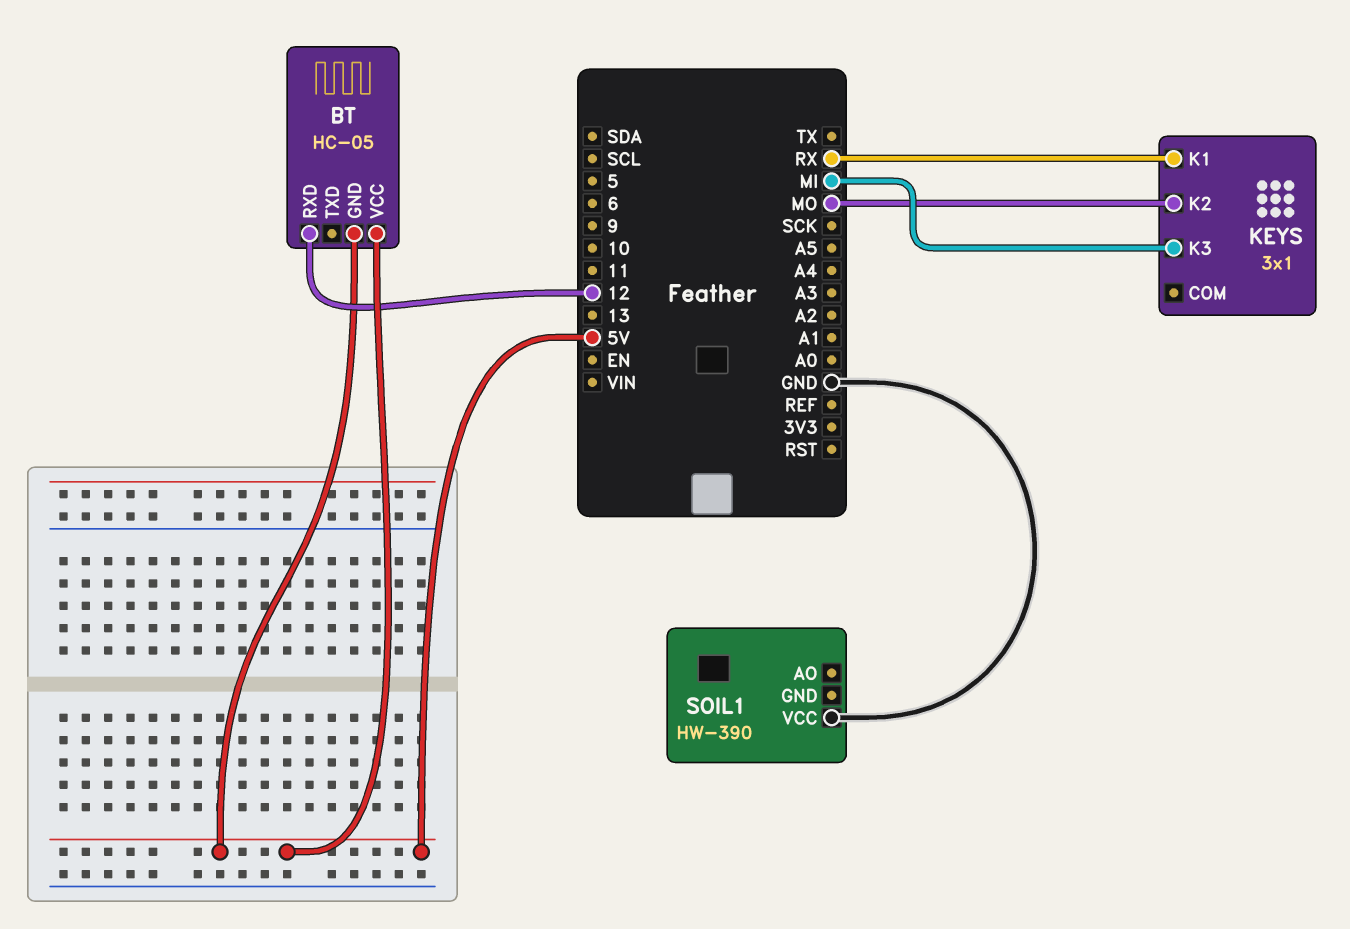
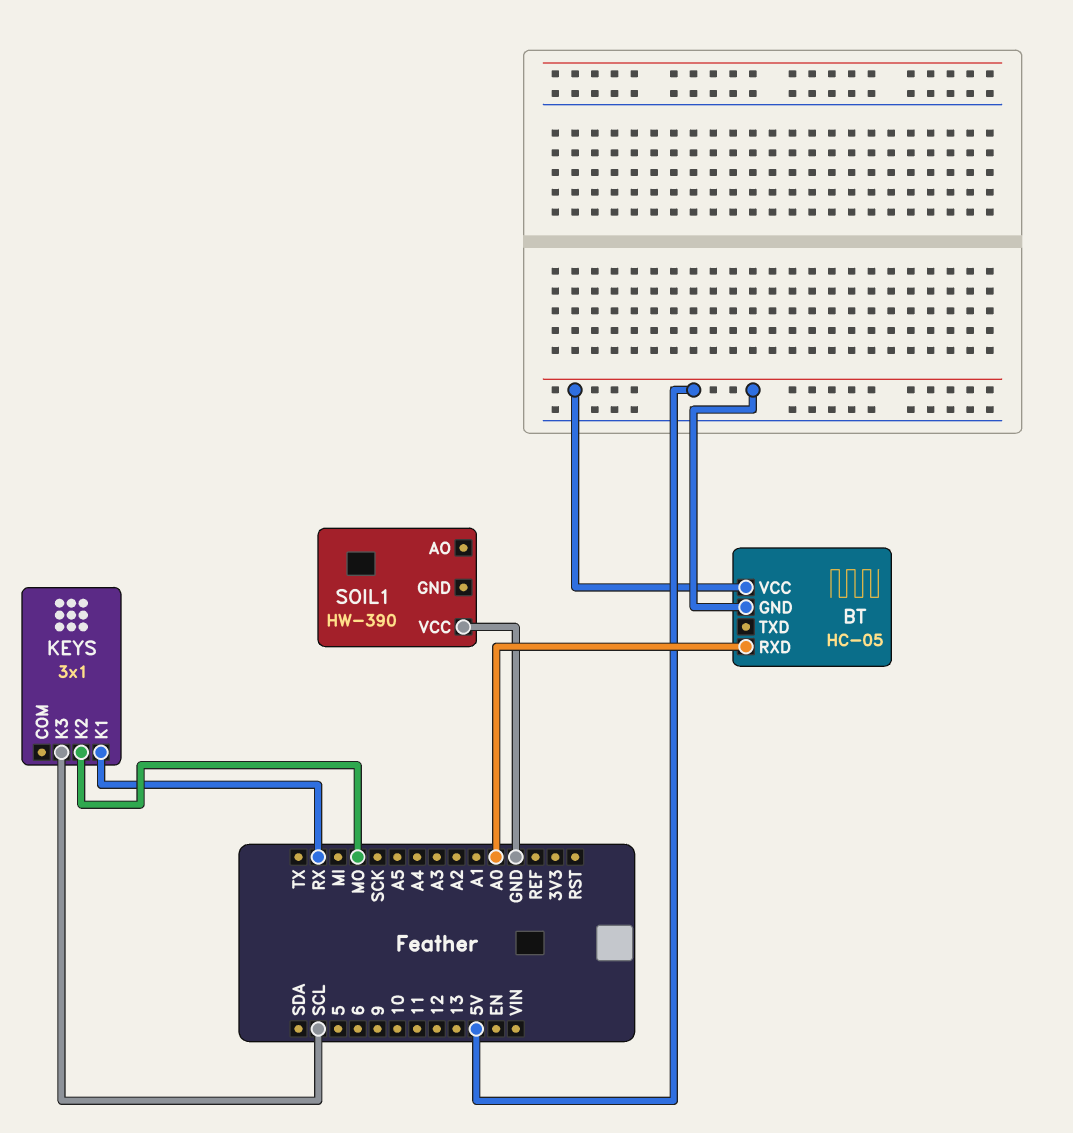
BT pin RXD: 12 -> A0
KEYS pin K3: MI -> SCL

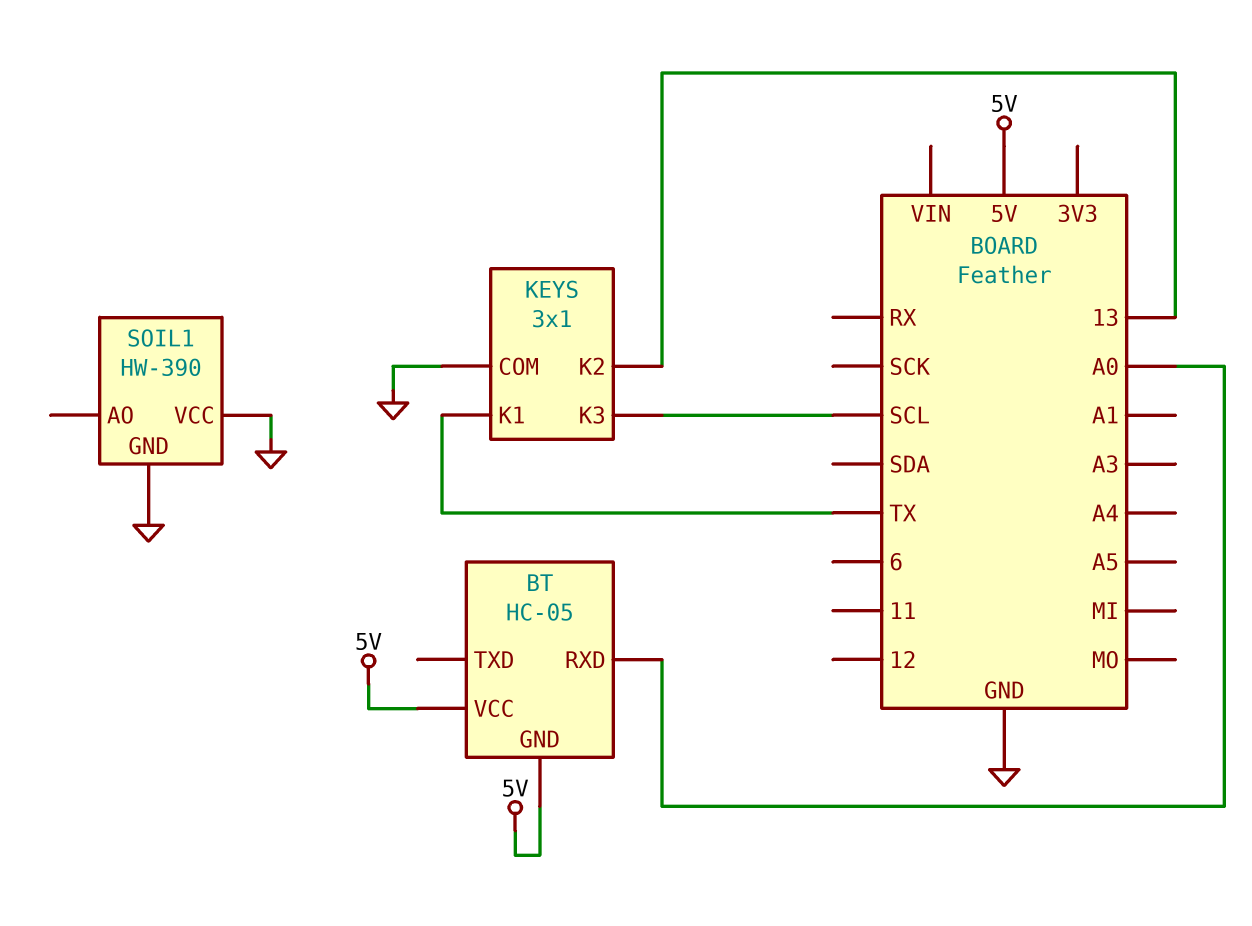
KEYS pin COM: none -> GND
KEYS pin K1: RX -> TX
KEYS pin K2: MO -> 13
SOIL1 pin GND: none -> GND

